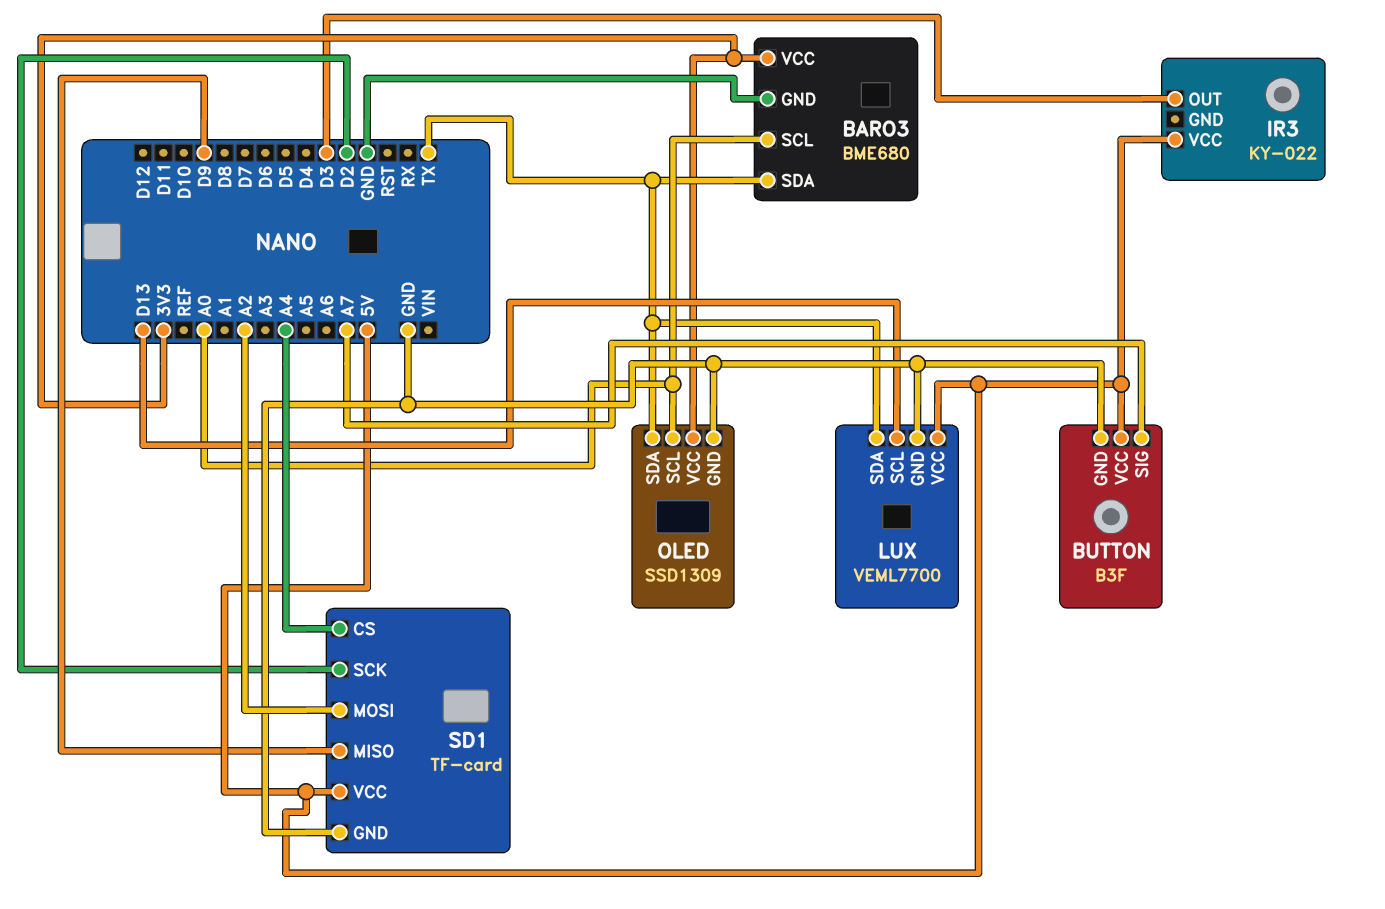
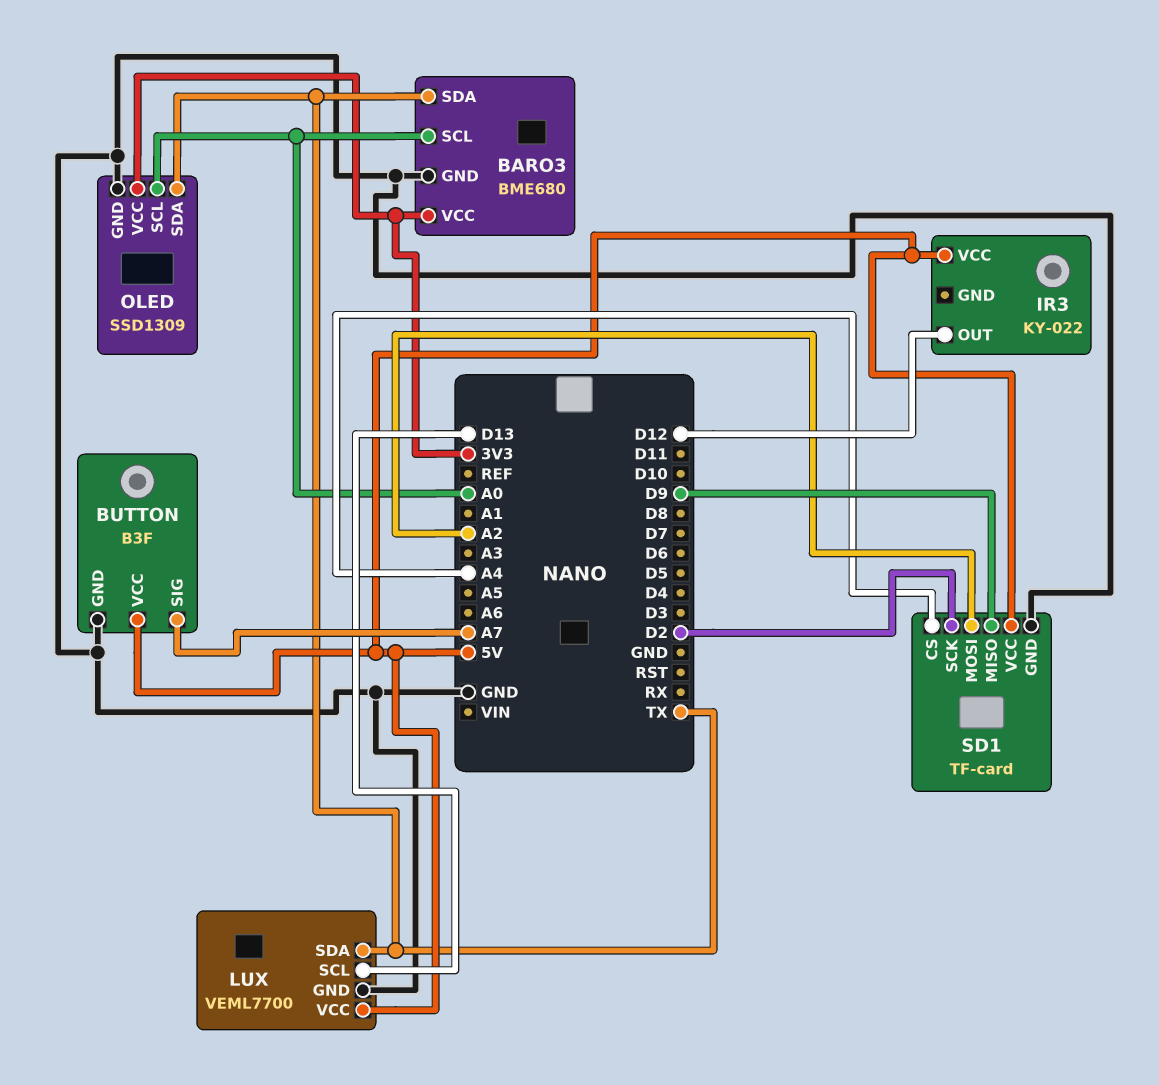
IR3 pin OUT: D3 -> D12

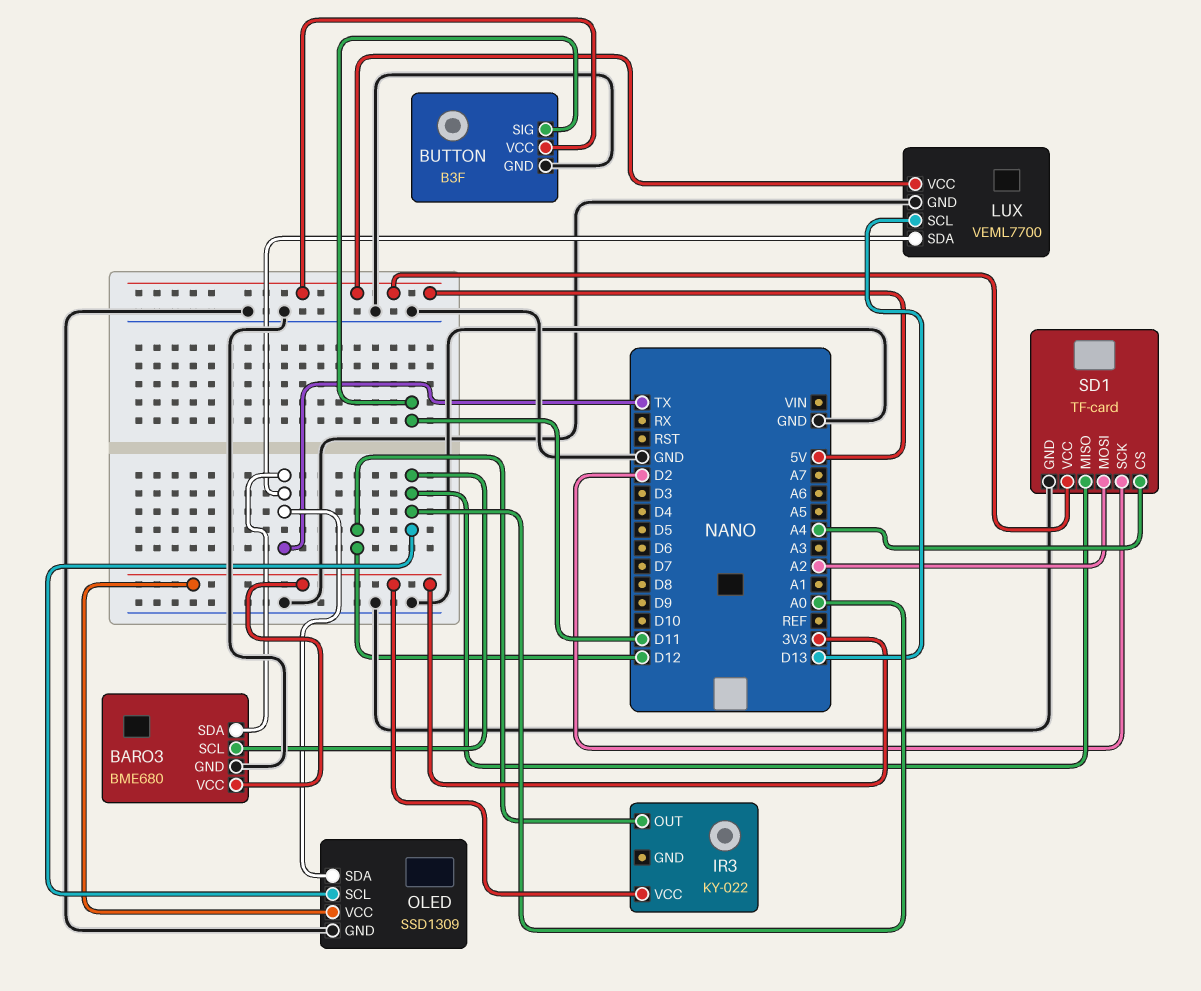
BUTTON pin SIG: A7 -> D11
IR3 pin VCC: 5V -> 3V3
SD1 pin MISO: D9 -> A0

